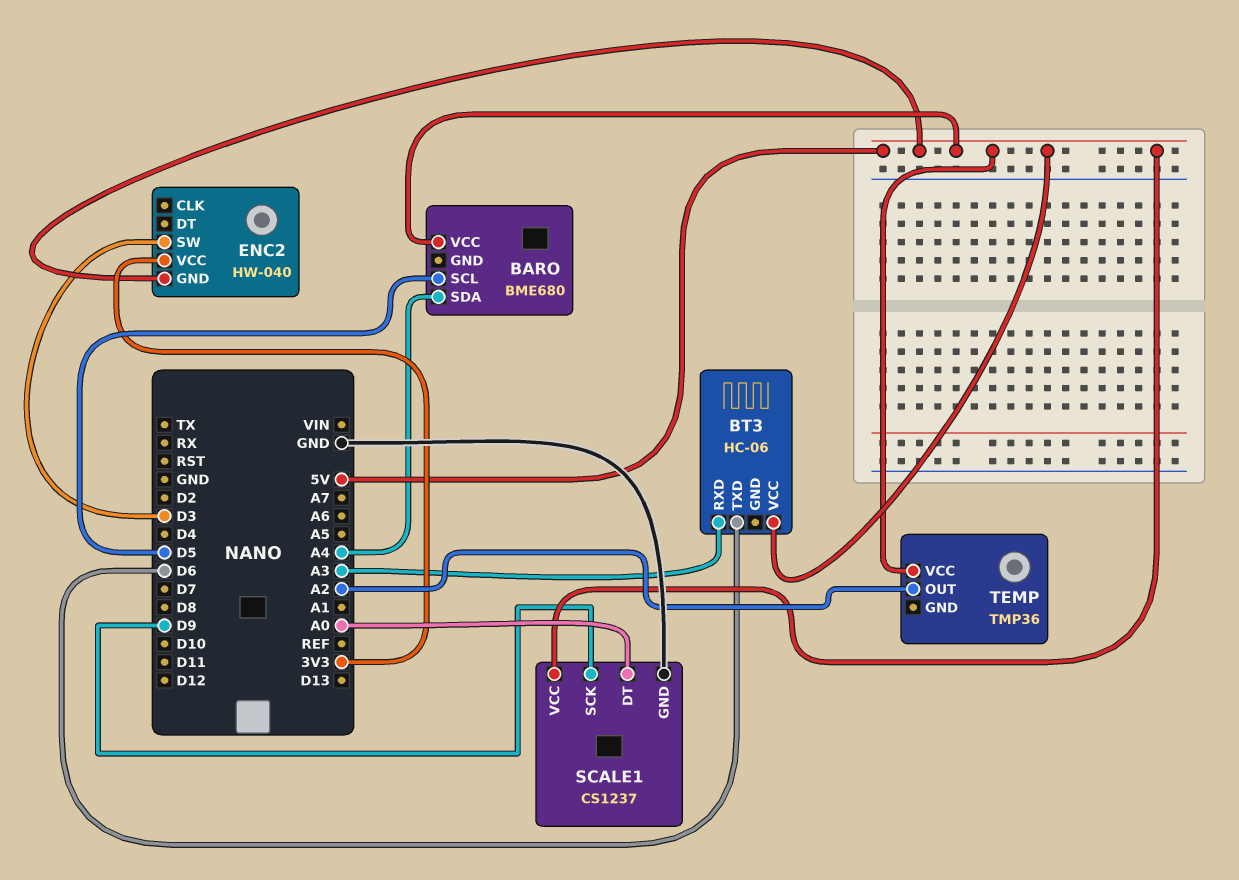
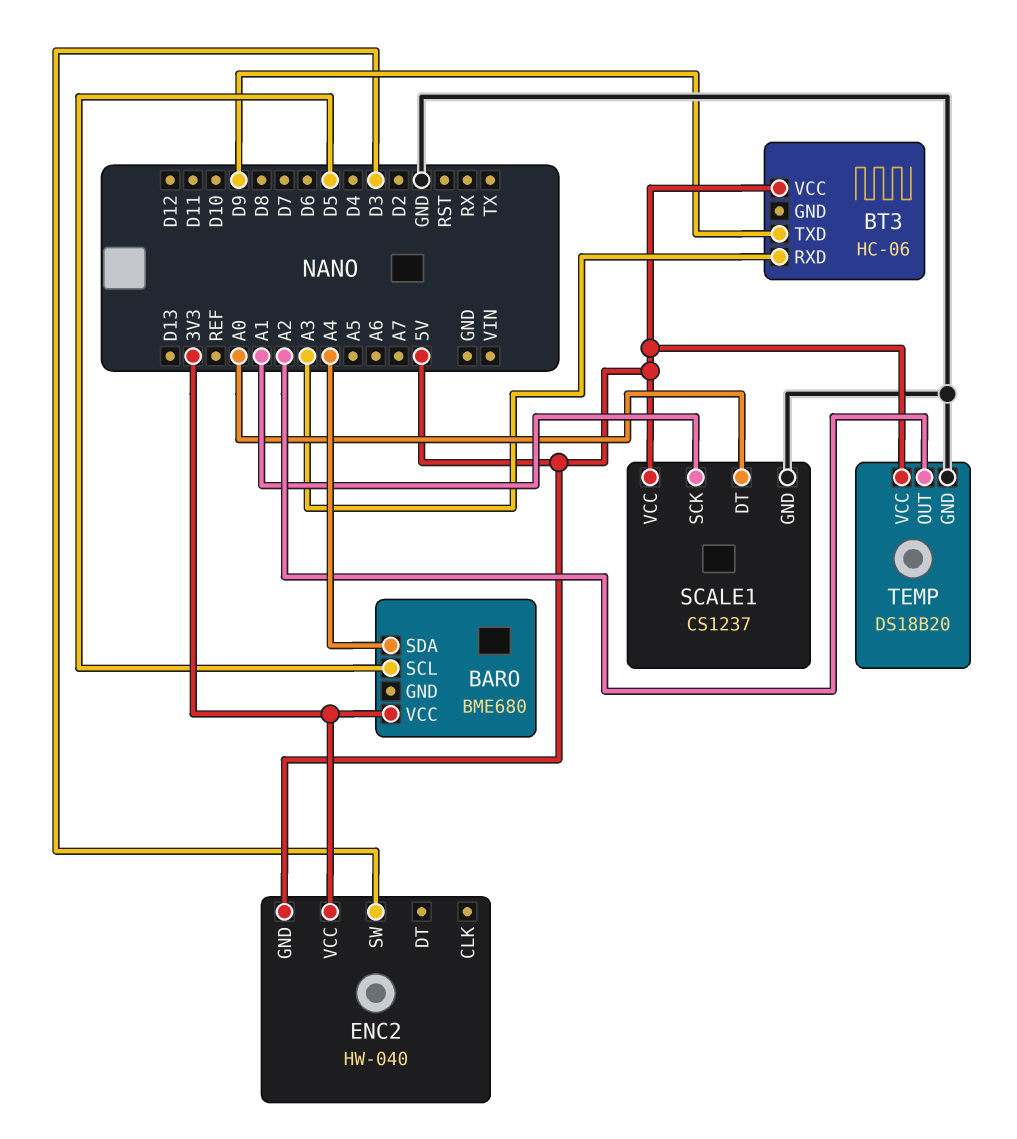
BARO pin VCC: 5V -> 3V3
BT3 pin TXD: D6 -> D9
SCALE1 pin SCK: D9 -> A1
TEMP: TMP36 -> DS18B20
TEMP pin GND: none -> GND

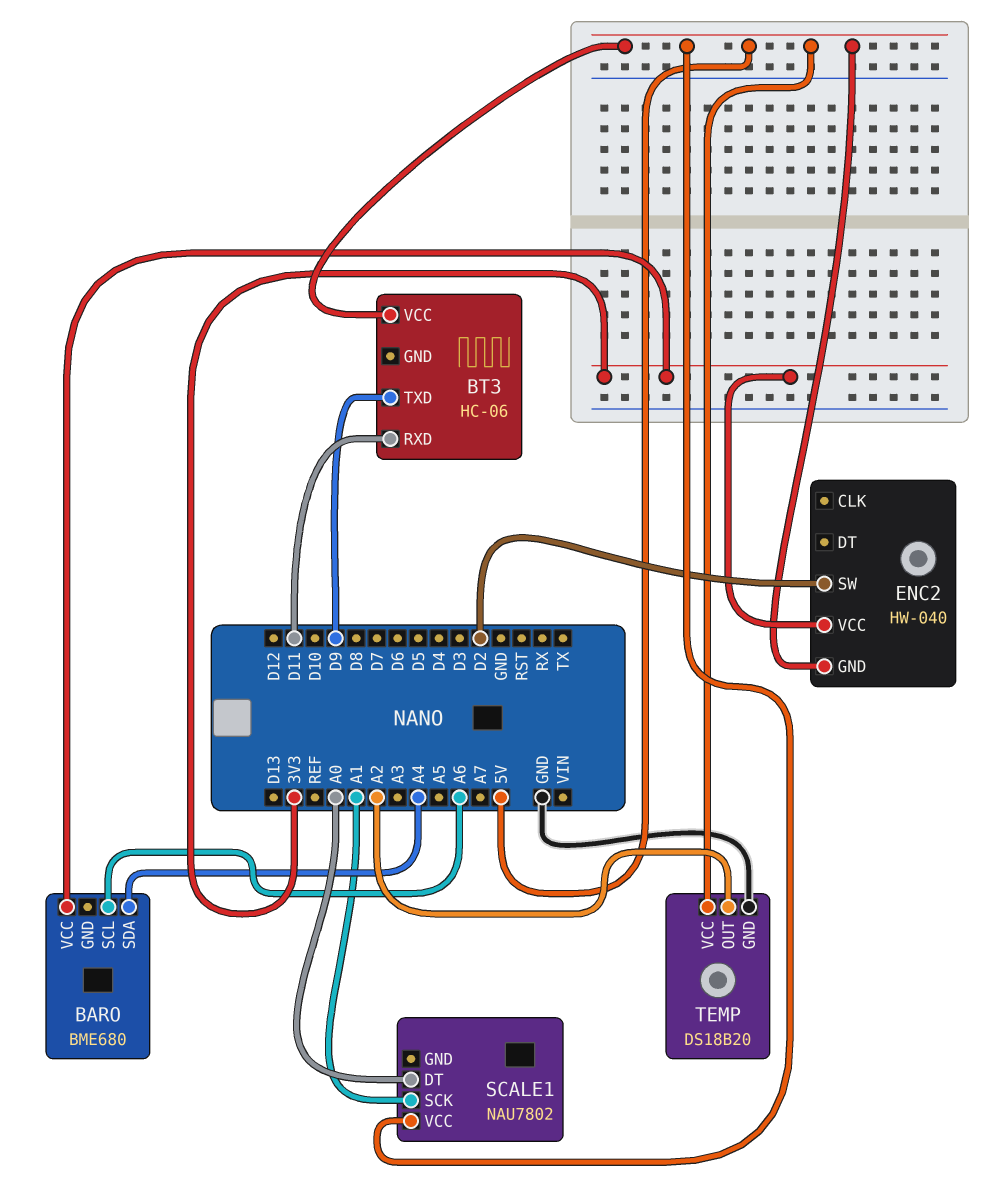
BARO pin SCL: D5 -> A6
BT3 pin RXD: A3 -> D11
ENC2 pin SW: D3 -> D2
SCALE1: CS1237 -> NAU7802
SCALE1 pin GND: GND -> none

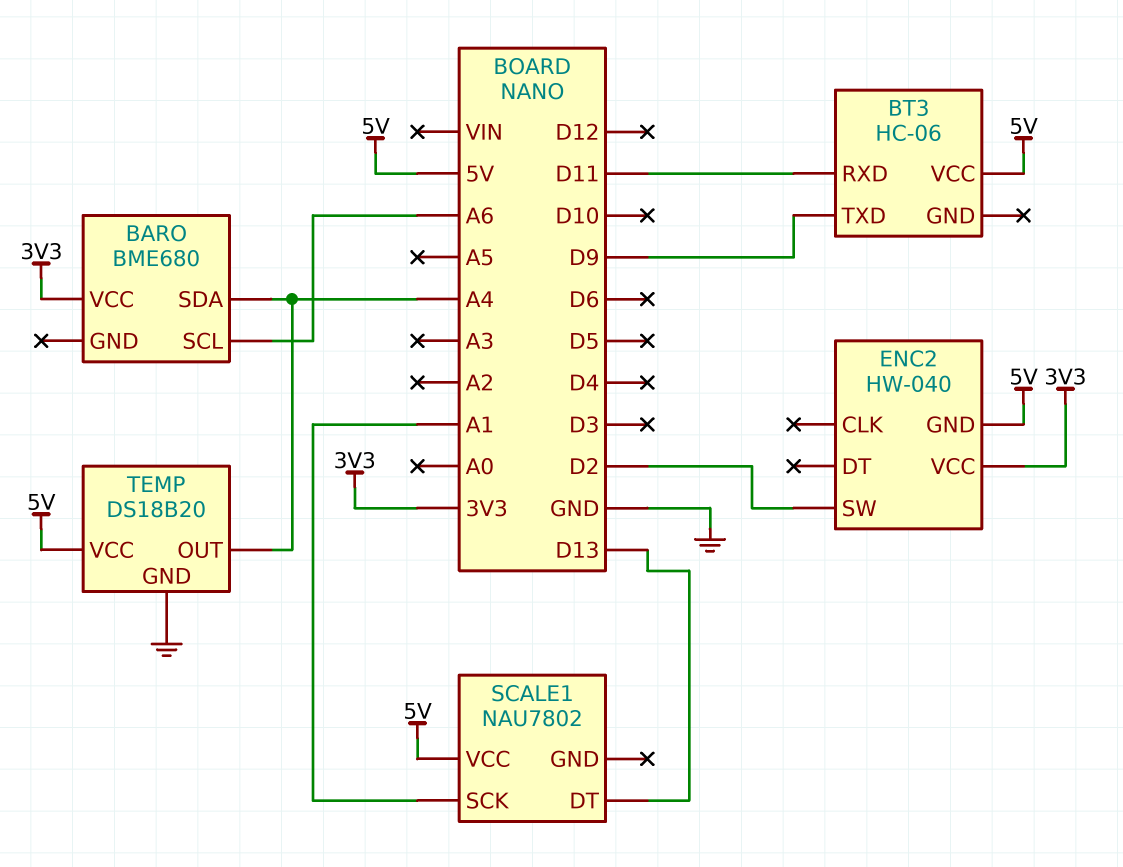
SCALE1 pin DT: A0 -> D13
TEMP pin OUT: A2 -> A4

